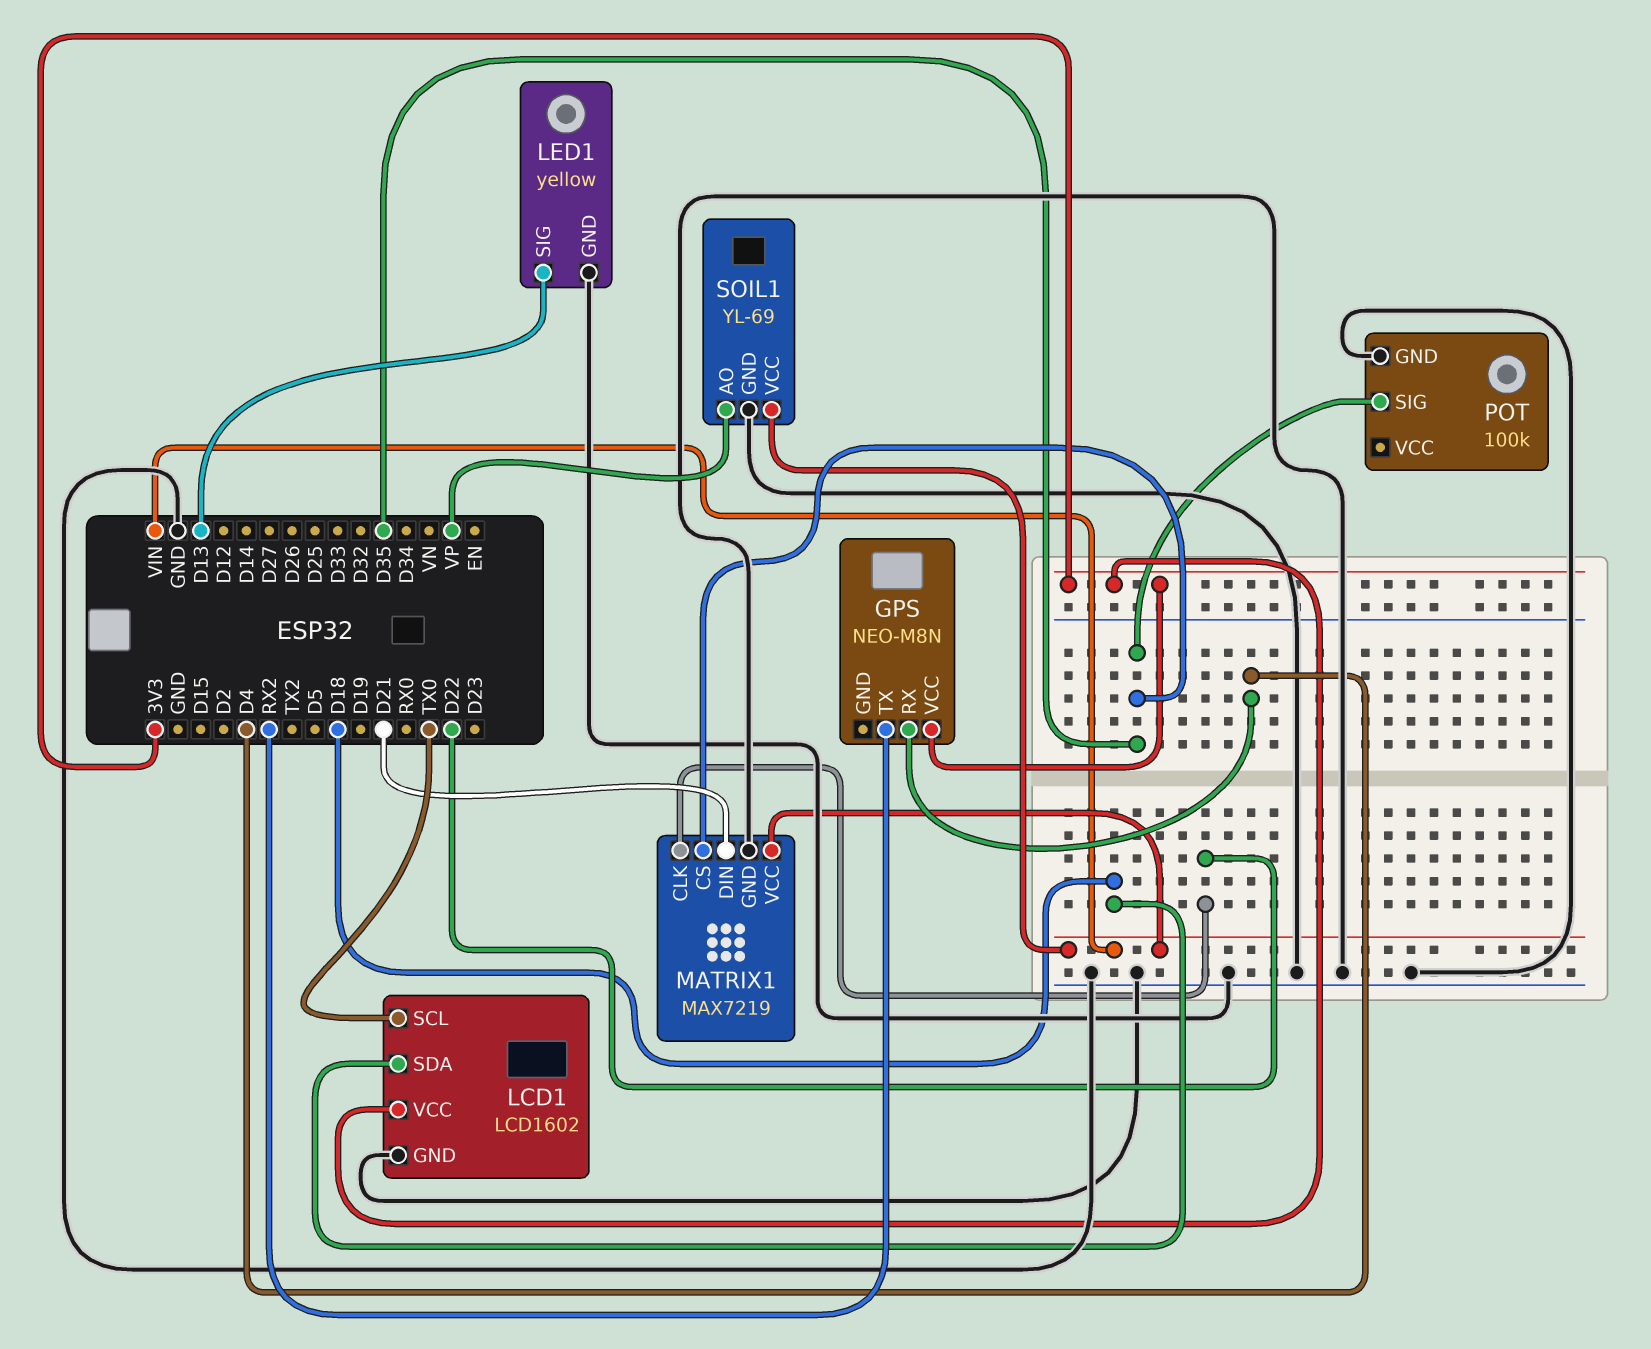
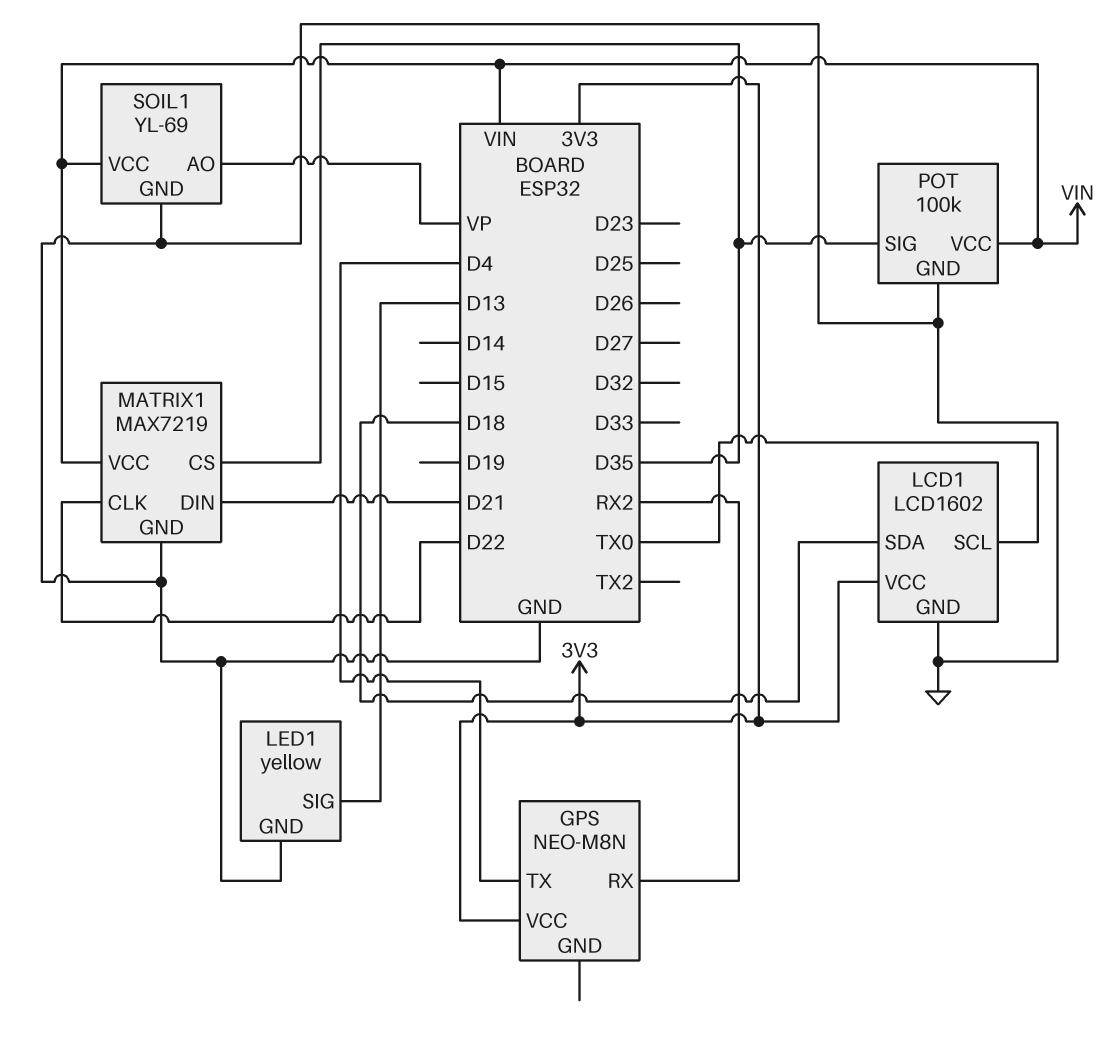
GPS pin RX: D4 -> RX2
GPS pin TX: RX2 -> D4
POT pin VCC: none -> VIN

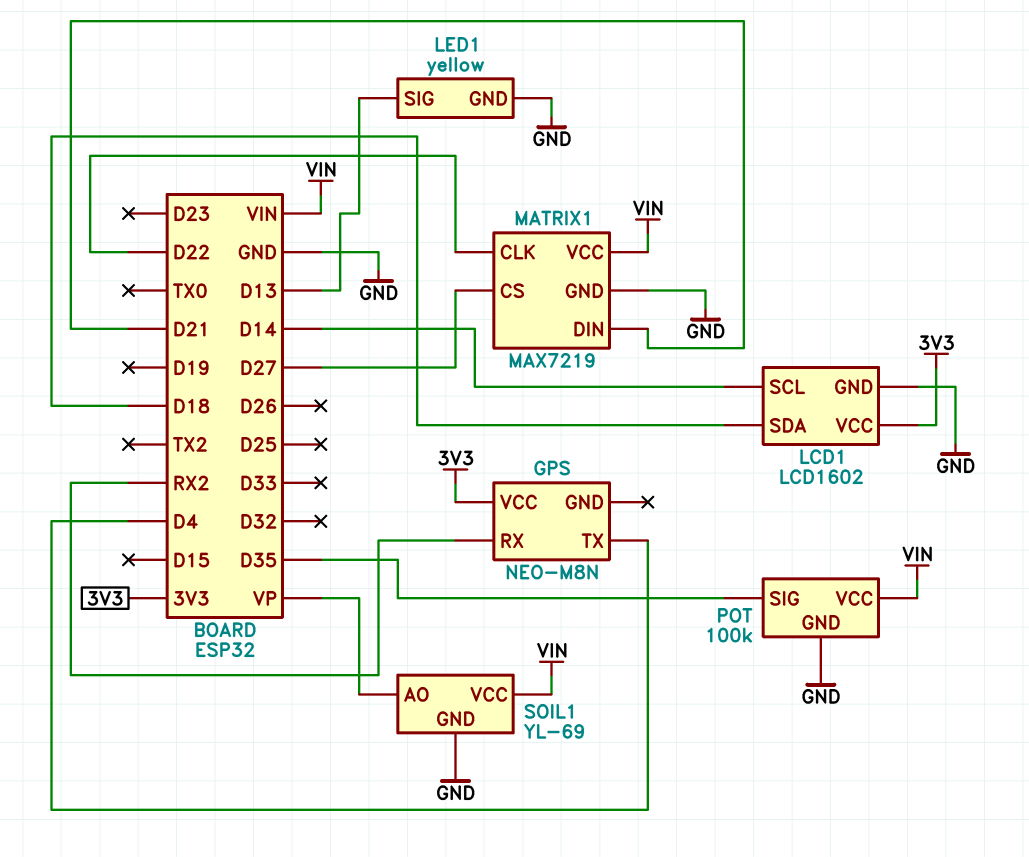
LCD1 pin SCL: TX0 -> D14
MATRIX1 pin CS: D35 -> D27

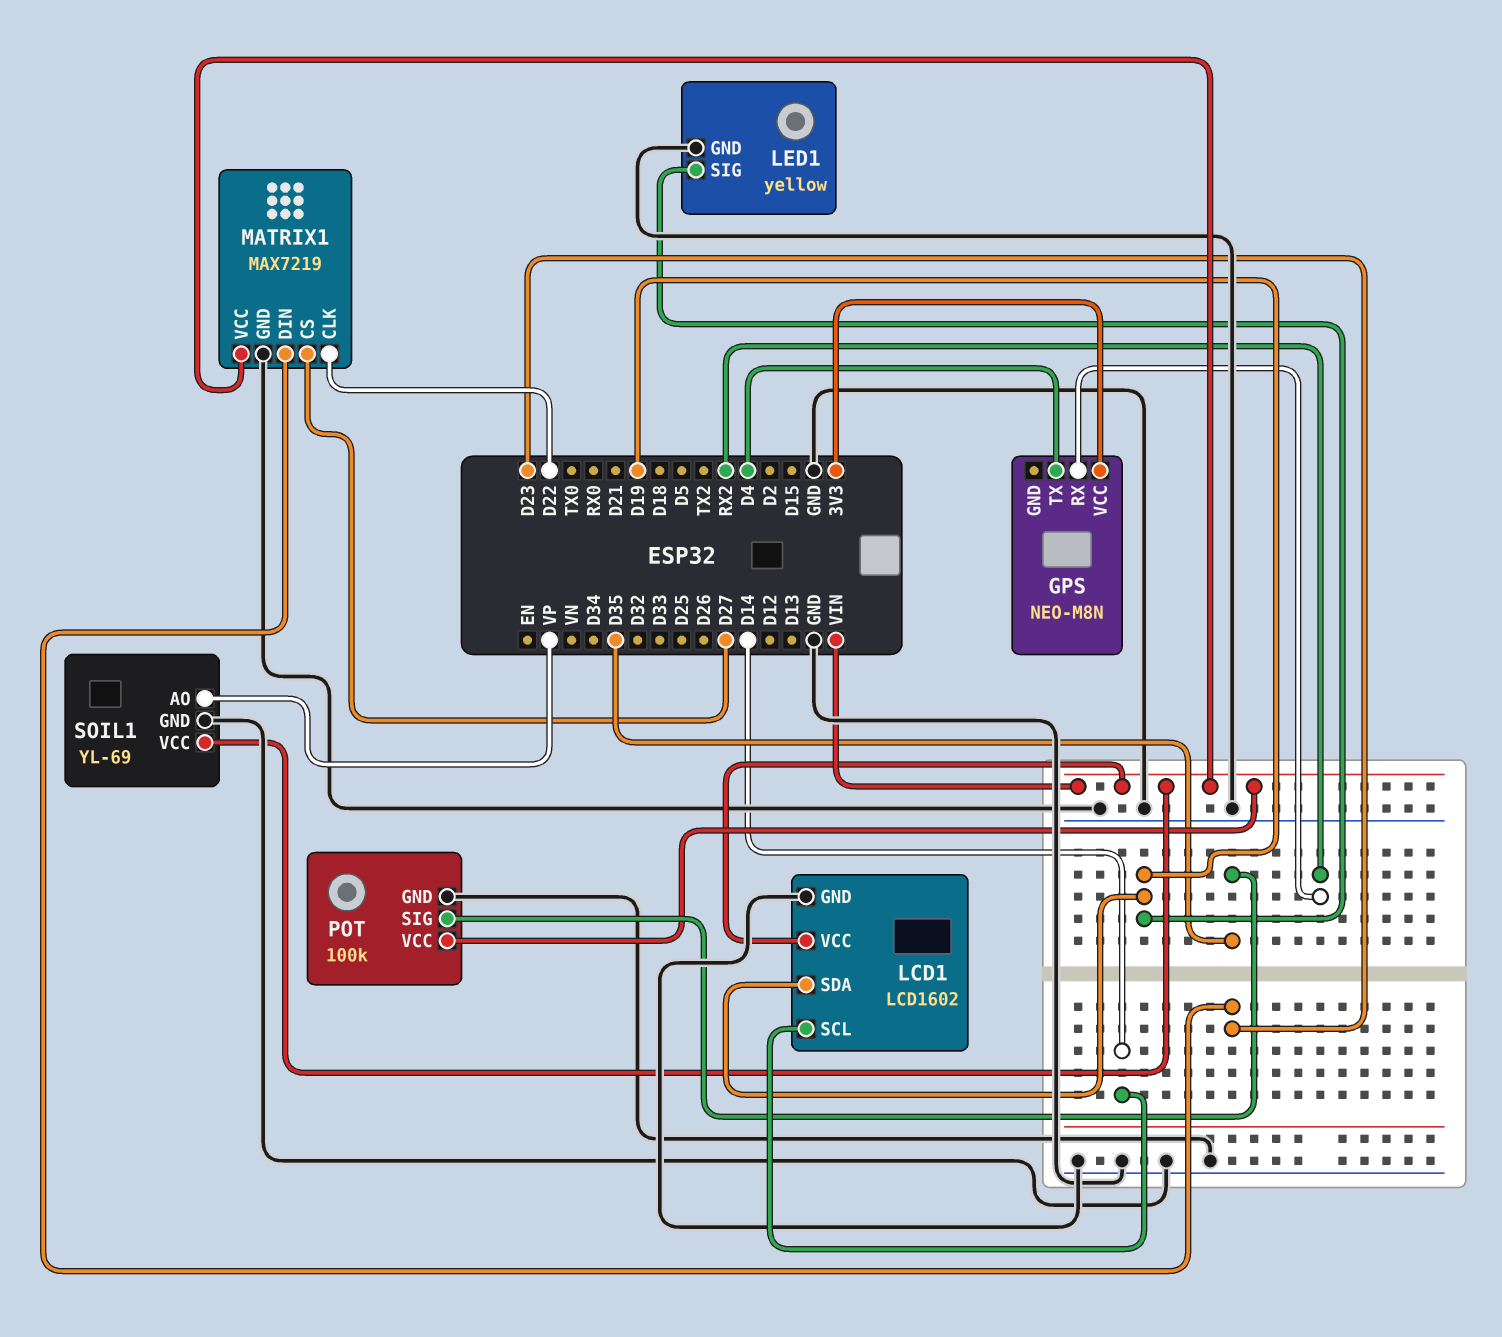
LCD1 pin SDA: D18 -> D19
LCD1 pin VCC: 3V3 -> VIN
LED1 pin SIG: D13 -> D19
MATRIX1 pin DIN: D21 -> D23

